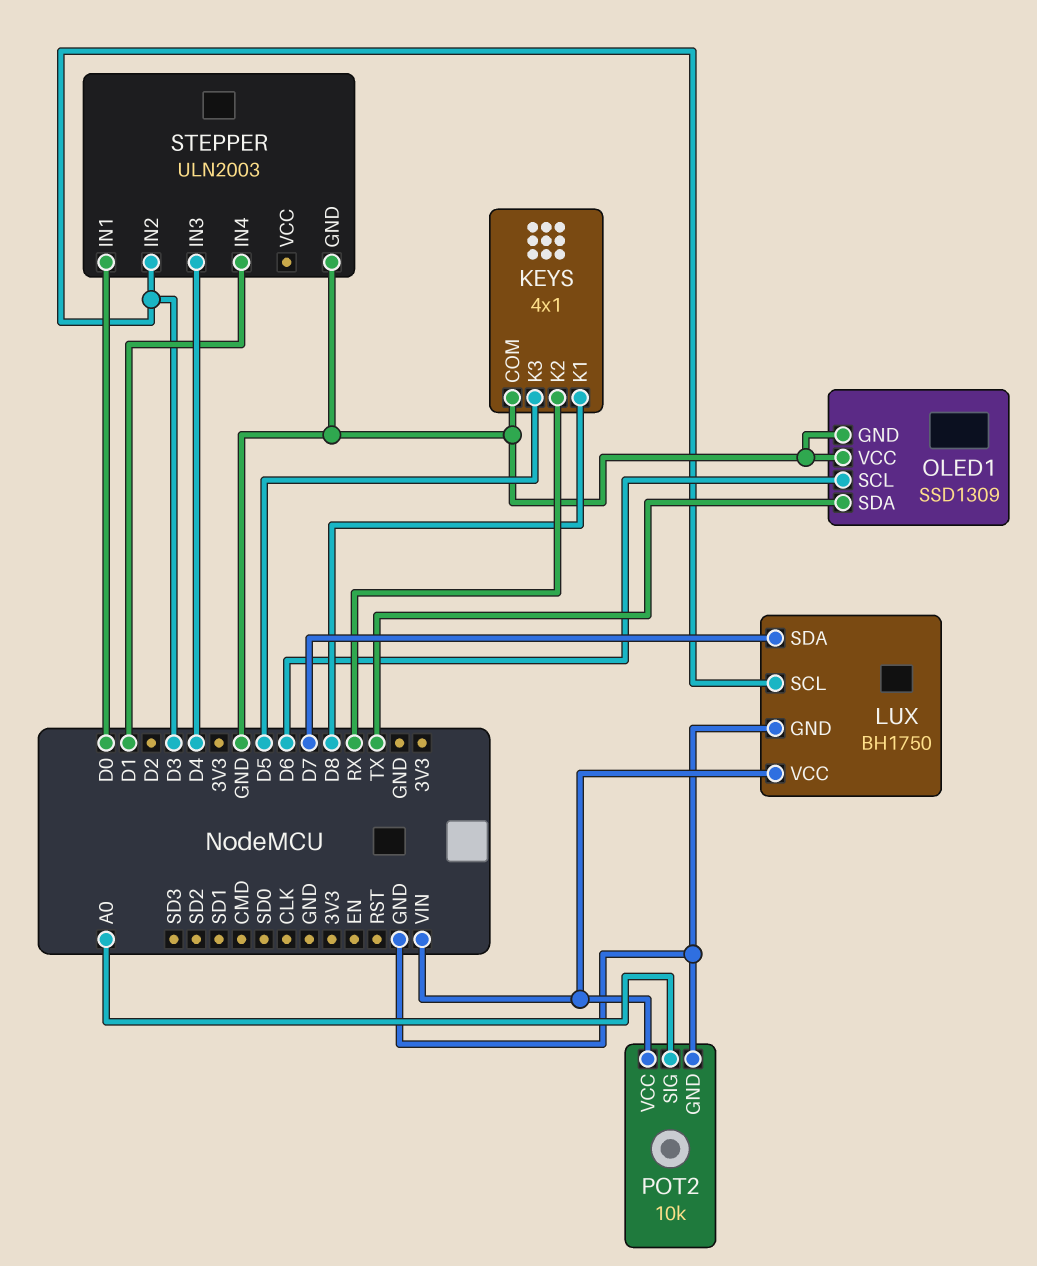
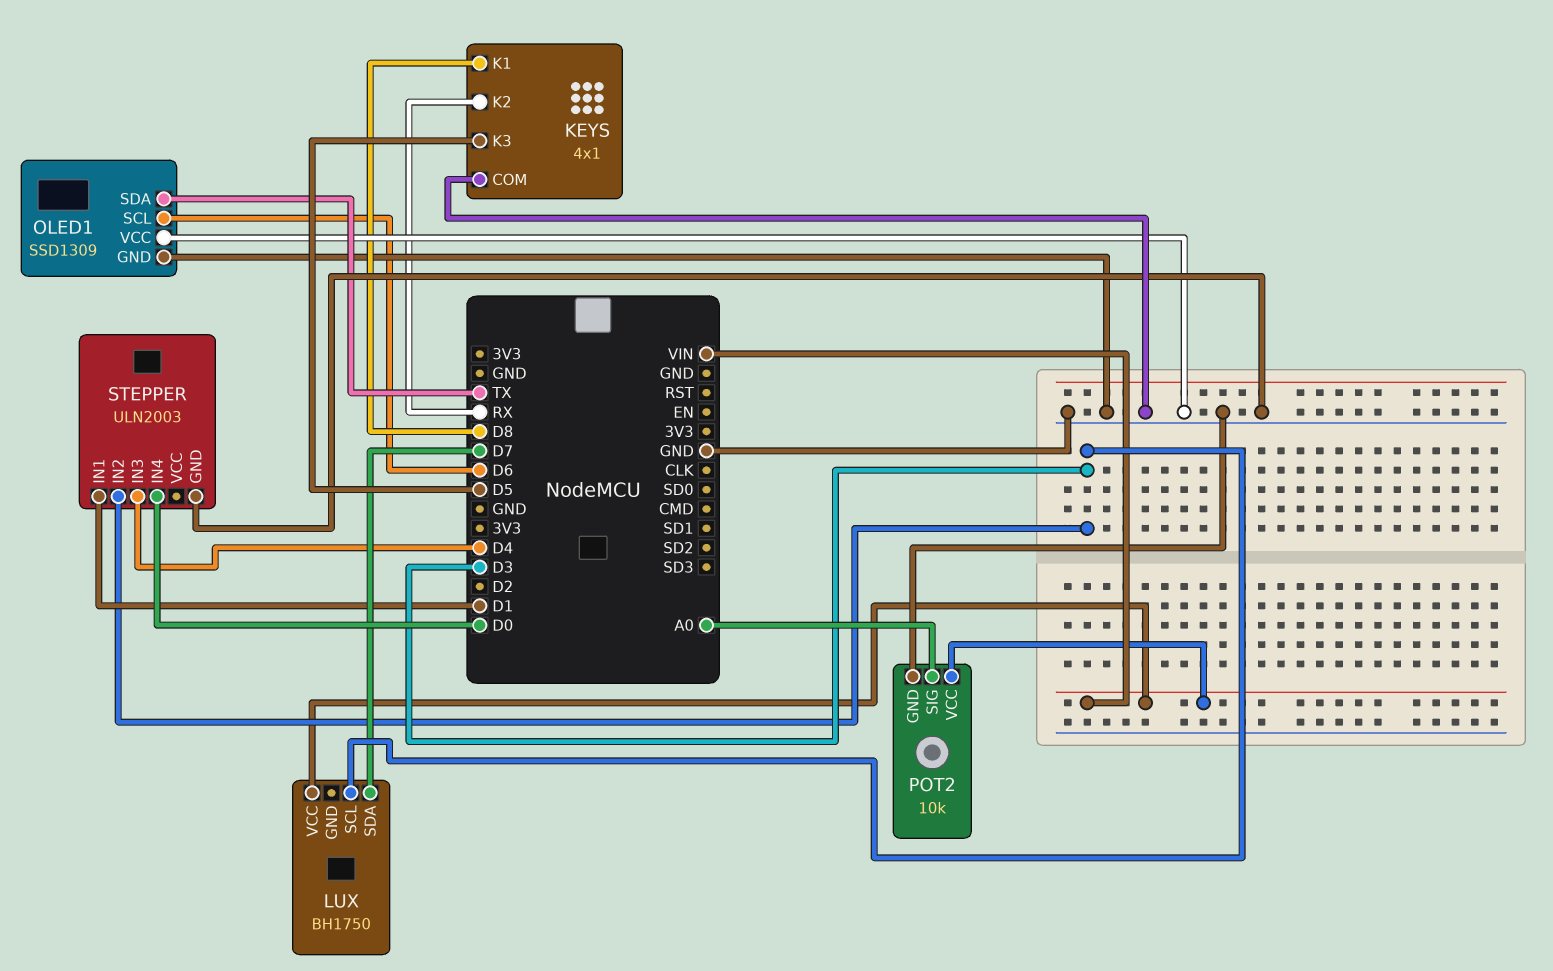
LUX pin GND: GND -> none
STEPPER pin IN1: D0 -> D1
STEPPER pin IN4: D1 -> D0

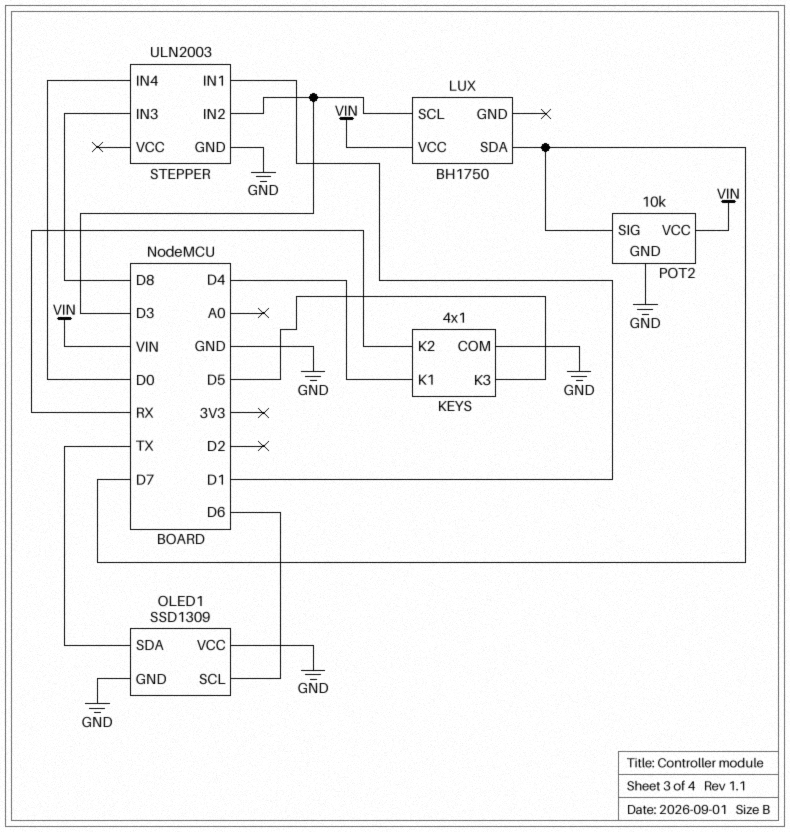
KEYS pin K1: D8 -> D4
POT2 pin SIG: A0 -> D7
STEPPER pin IN3: D4 -> D8

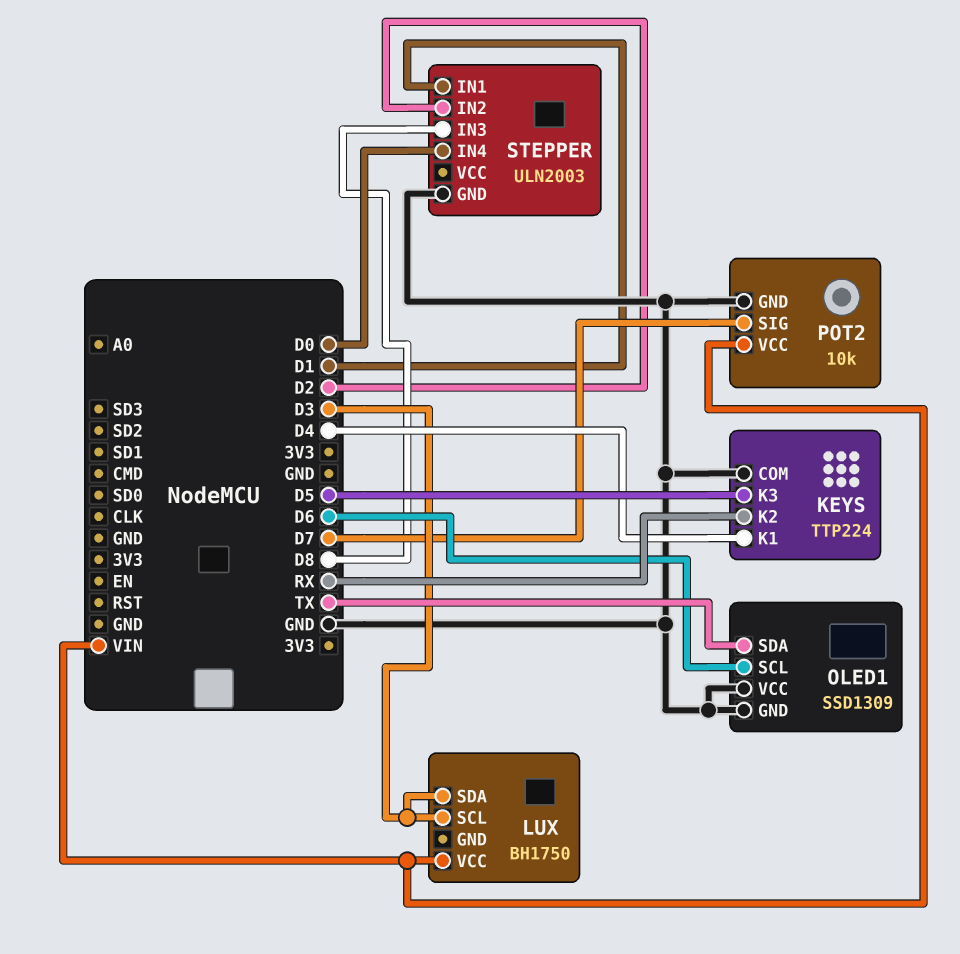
KEYS: 4x1 -> TTP224
LUX pin SDA: D7 -> D3
STEPPER pin IN2: D3 -> D2

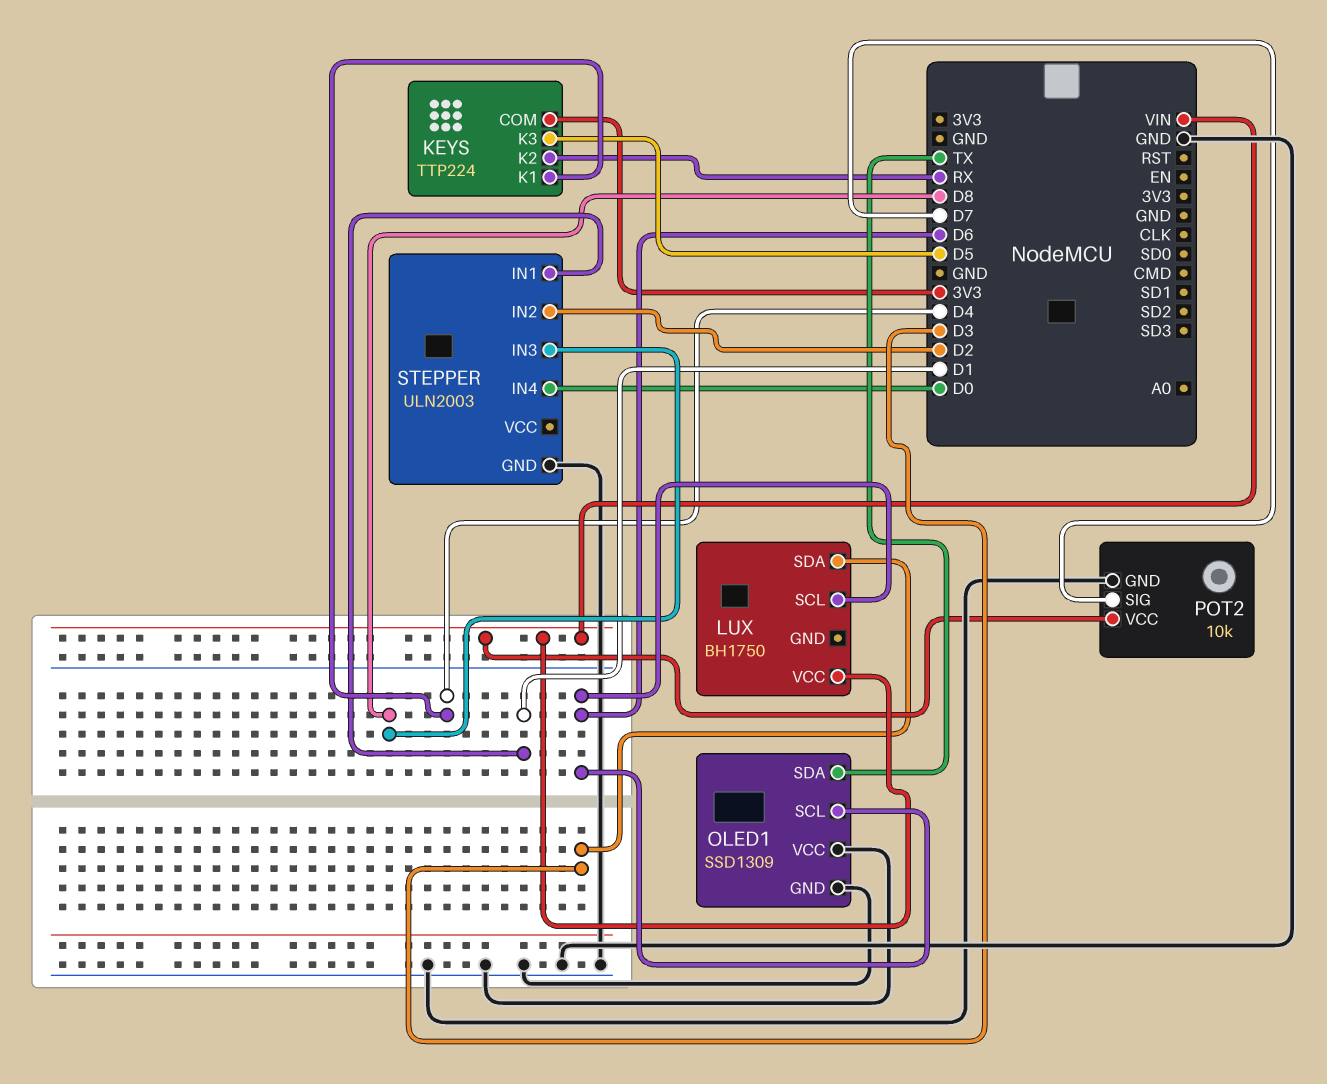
KEYS pin COM: GND -> 3V3
LUX pin SCL: D3 -> D6

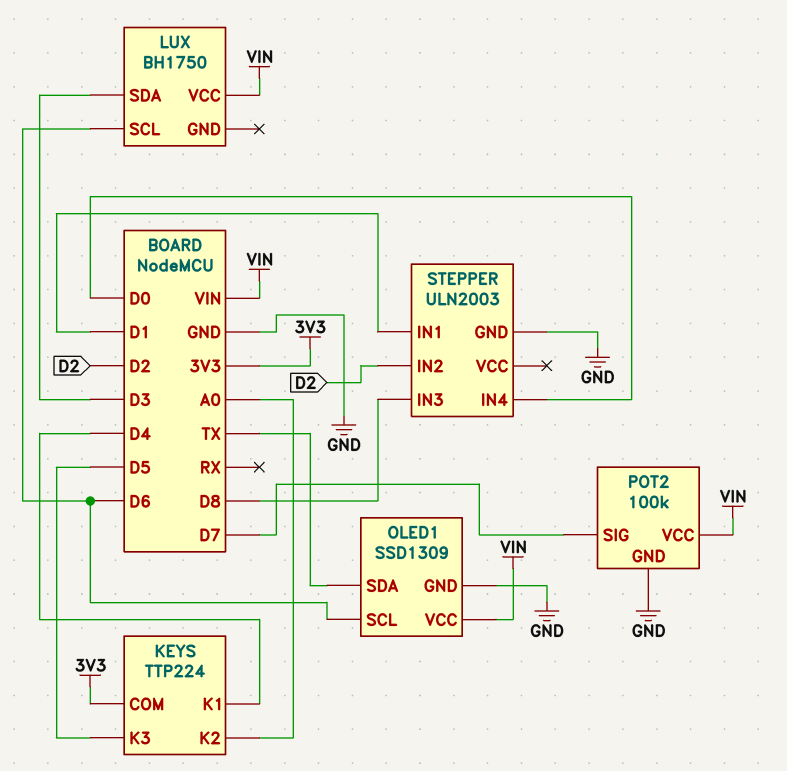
KEYS pin K2: RX -> A0
OLED1 pin VCC: GND -> VIN
POT2: 10k -> 100k

